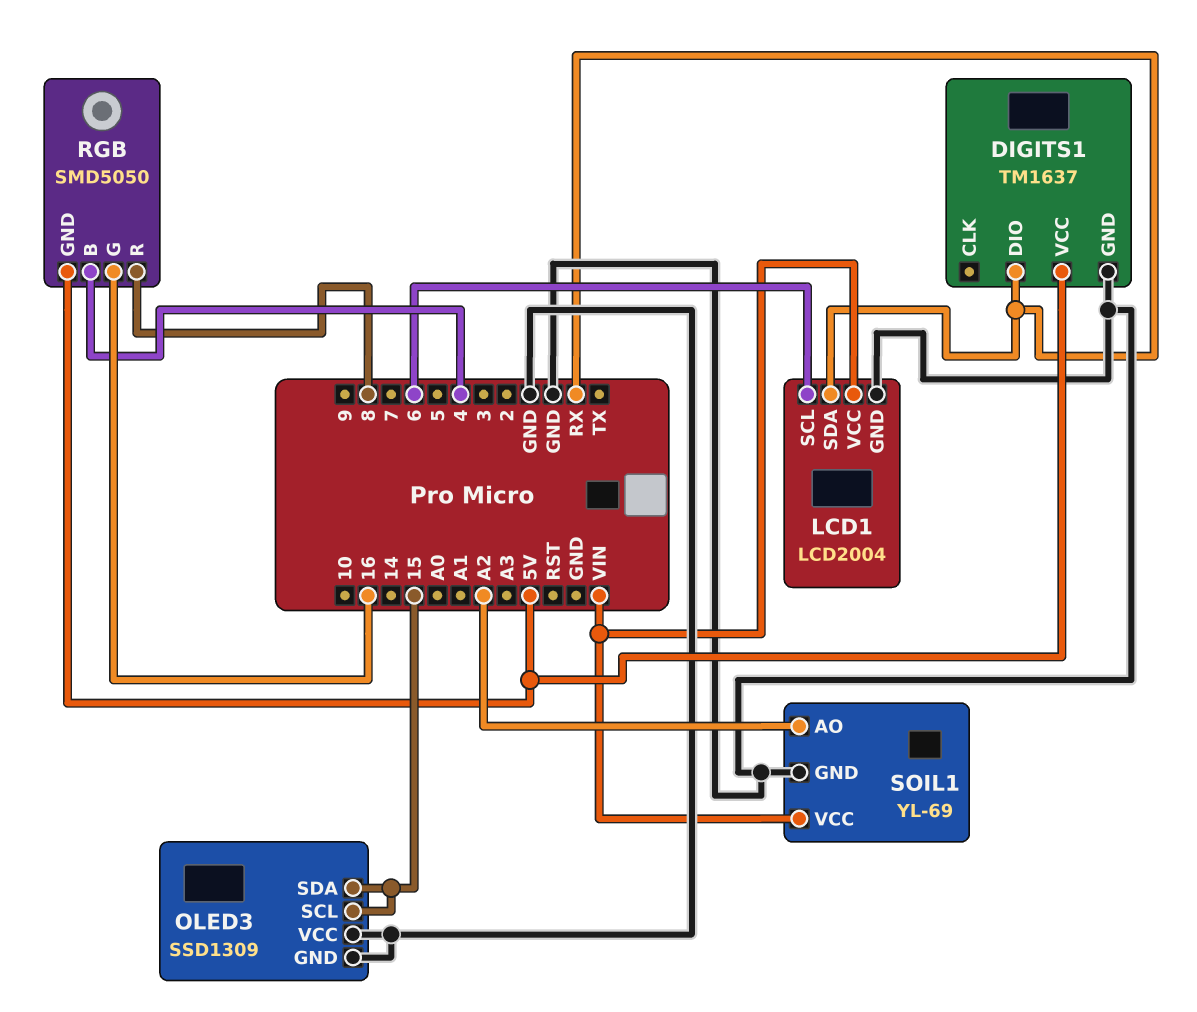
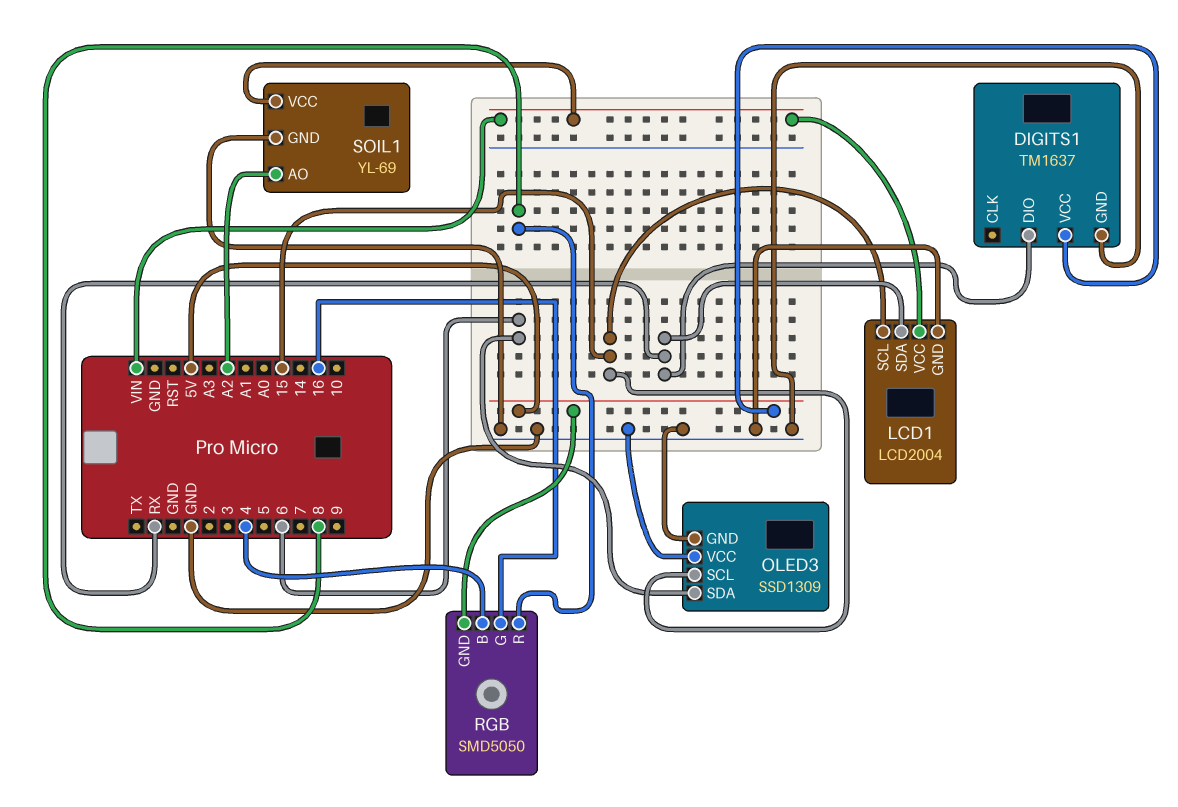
LCD1 pin SCL: 6 -> 15
OLED3 pin SDA: 15 -> 6

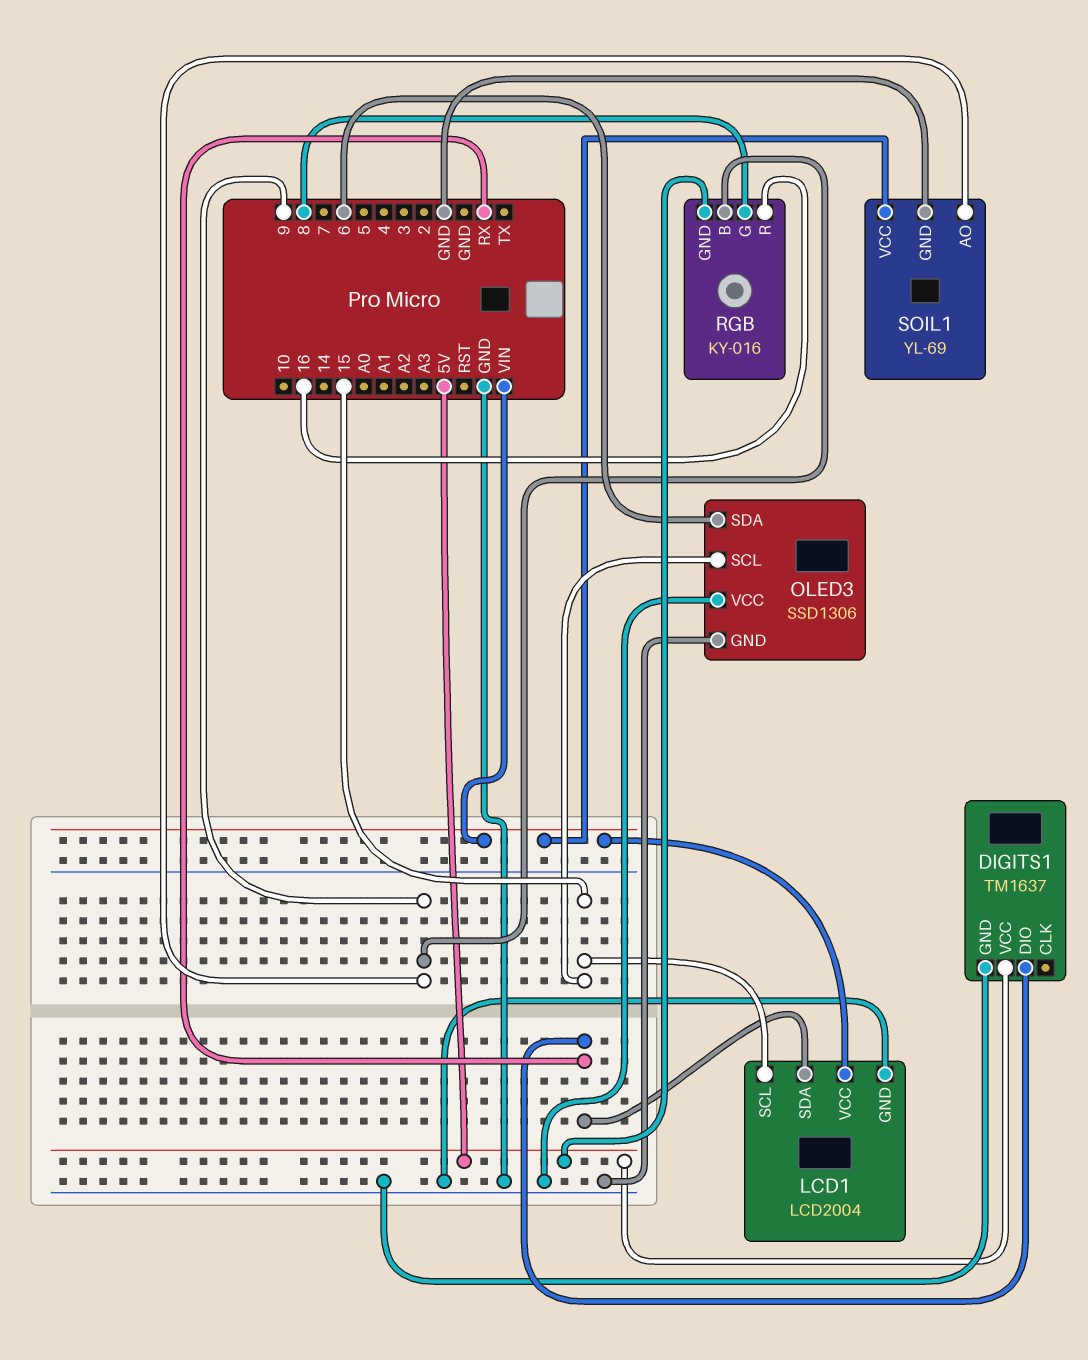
OLED3: SSD1309 -> SSD1306
RGB: SMD5050 -> KY-016
RGB pin B: 4 -> 9
RGB pin G: 16 -> 8
RGB pin R: 8 -> 16
SOIL1 pin AO: A2 -> 9

